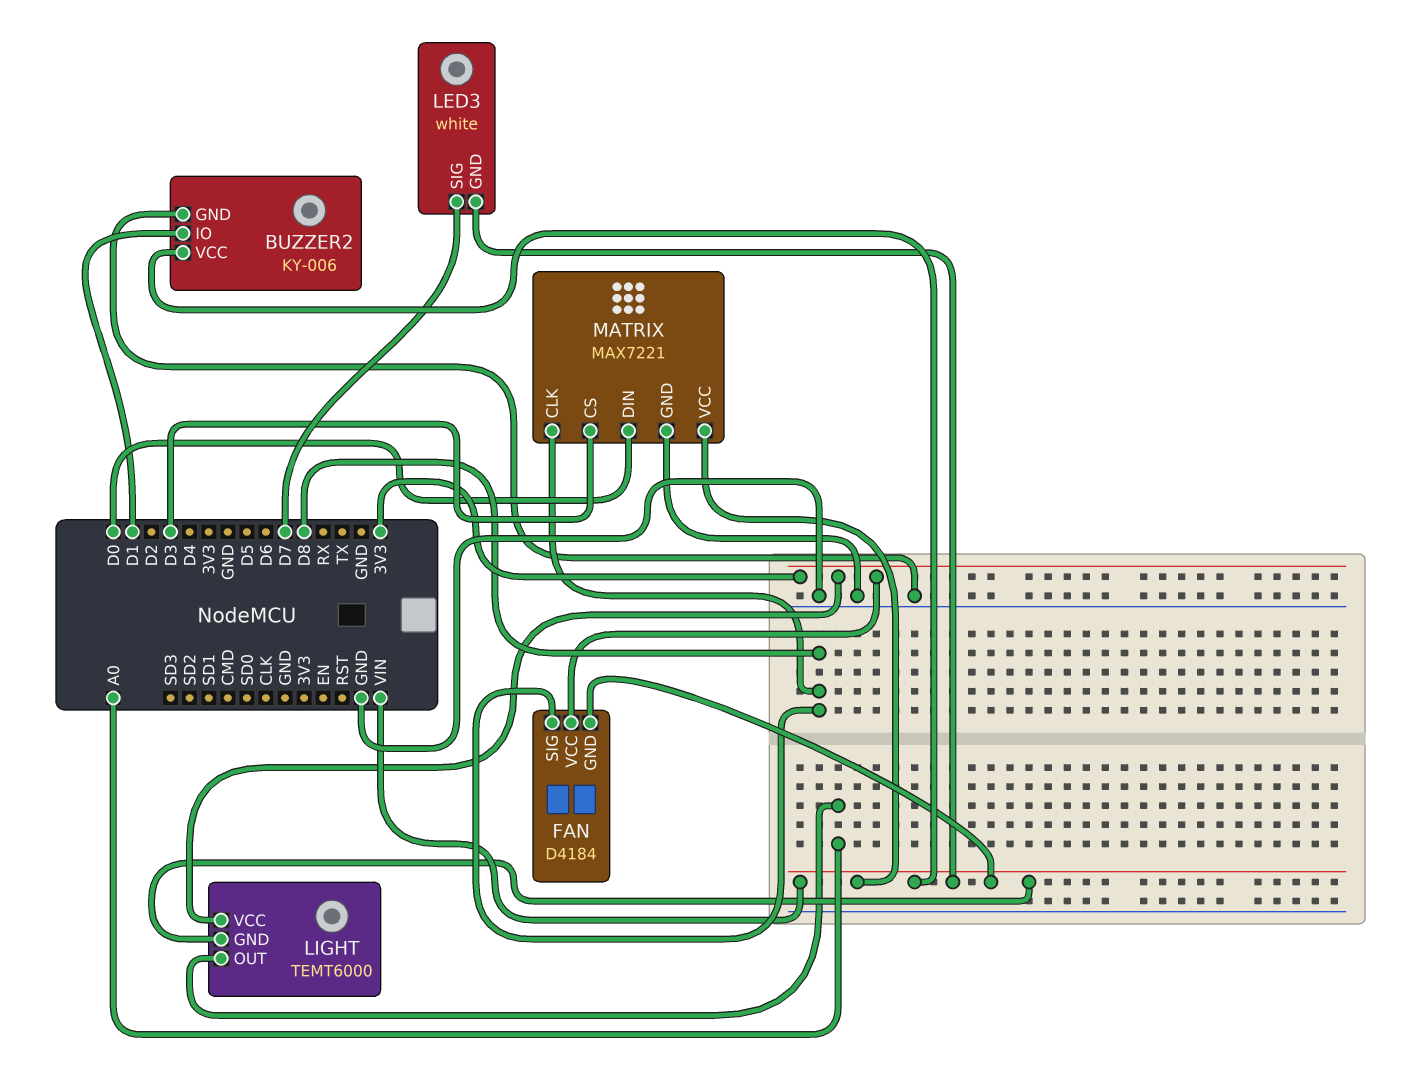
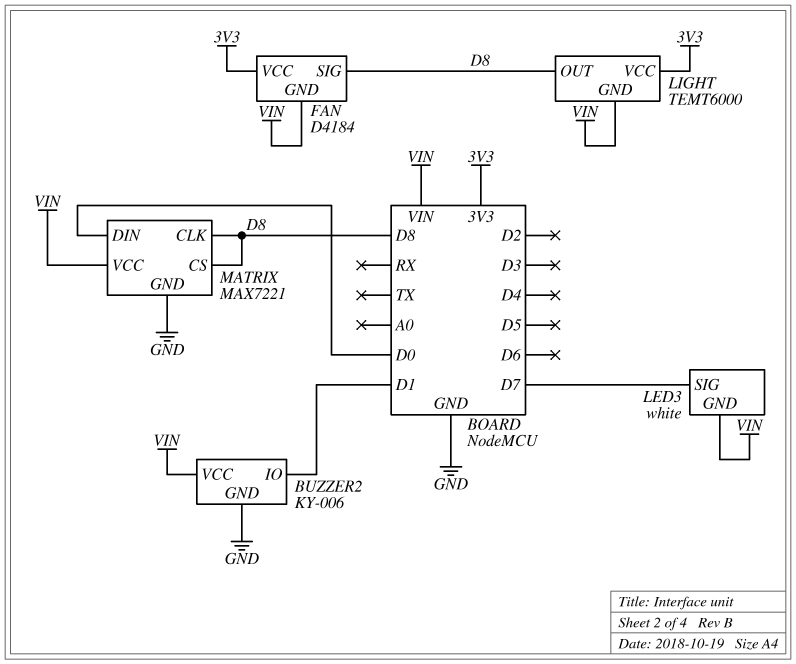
LIGHT pin OUT: A0 -> D8
MATRIX pin CS: D3 -> D8

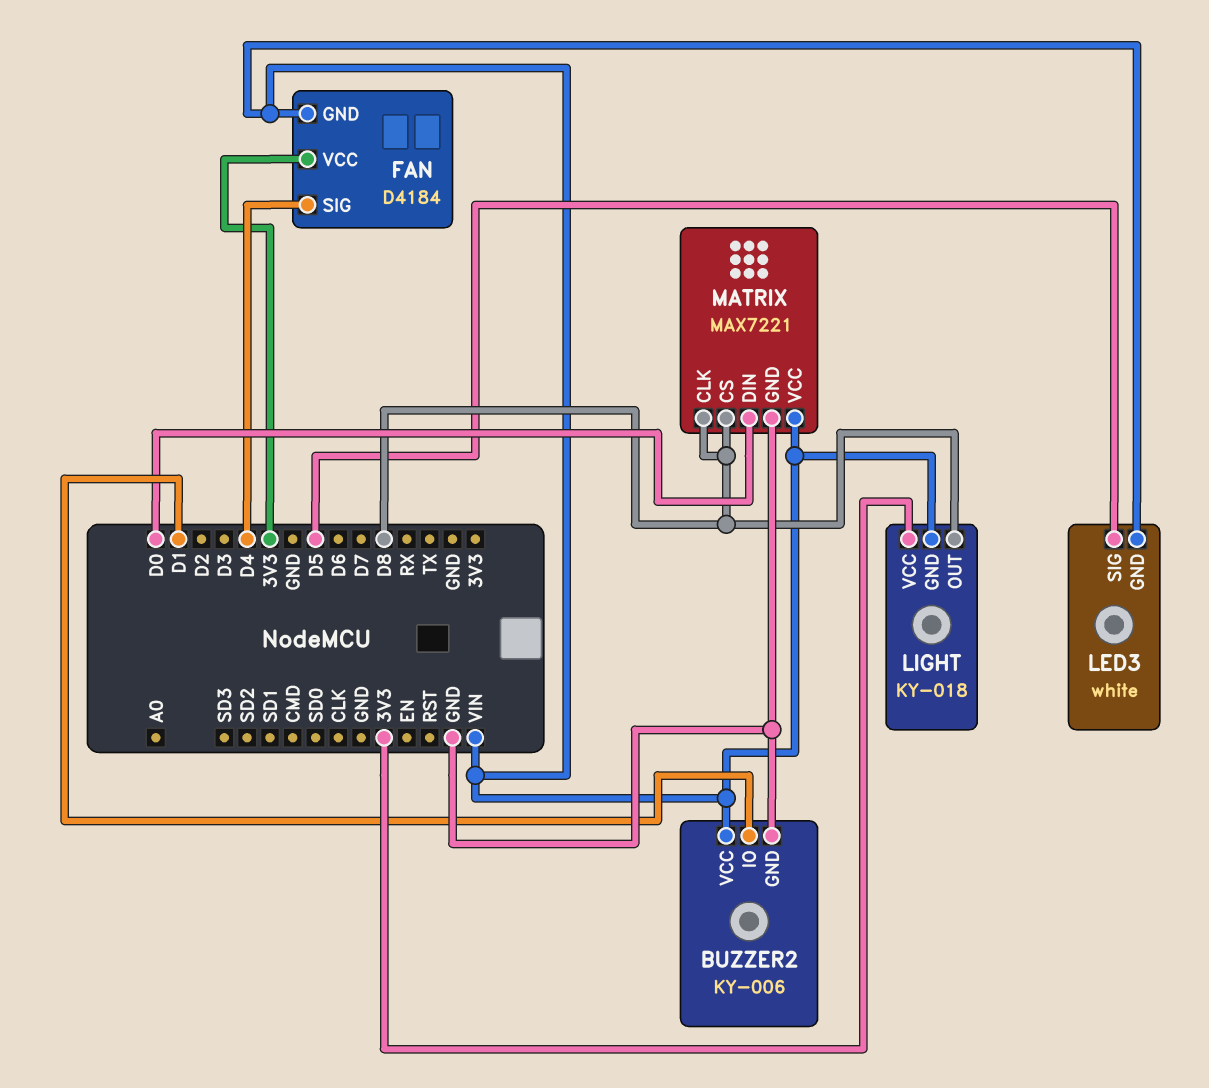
FAN pin SIG: D8 -> D4
LED3 pin SIG: D7 -> D5
LIGHT: TEMT6000 -> KY-018

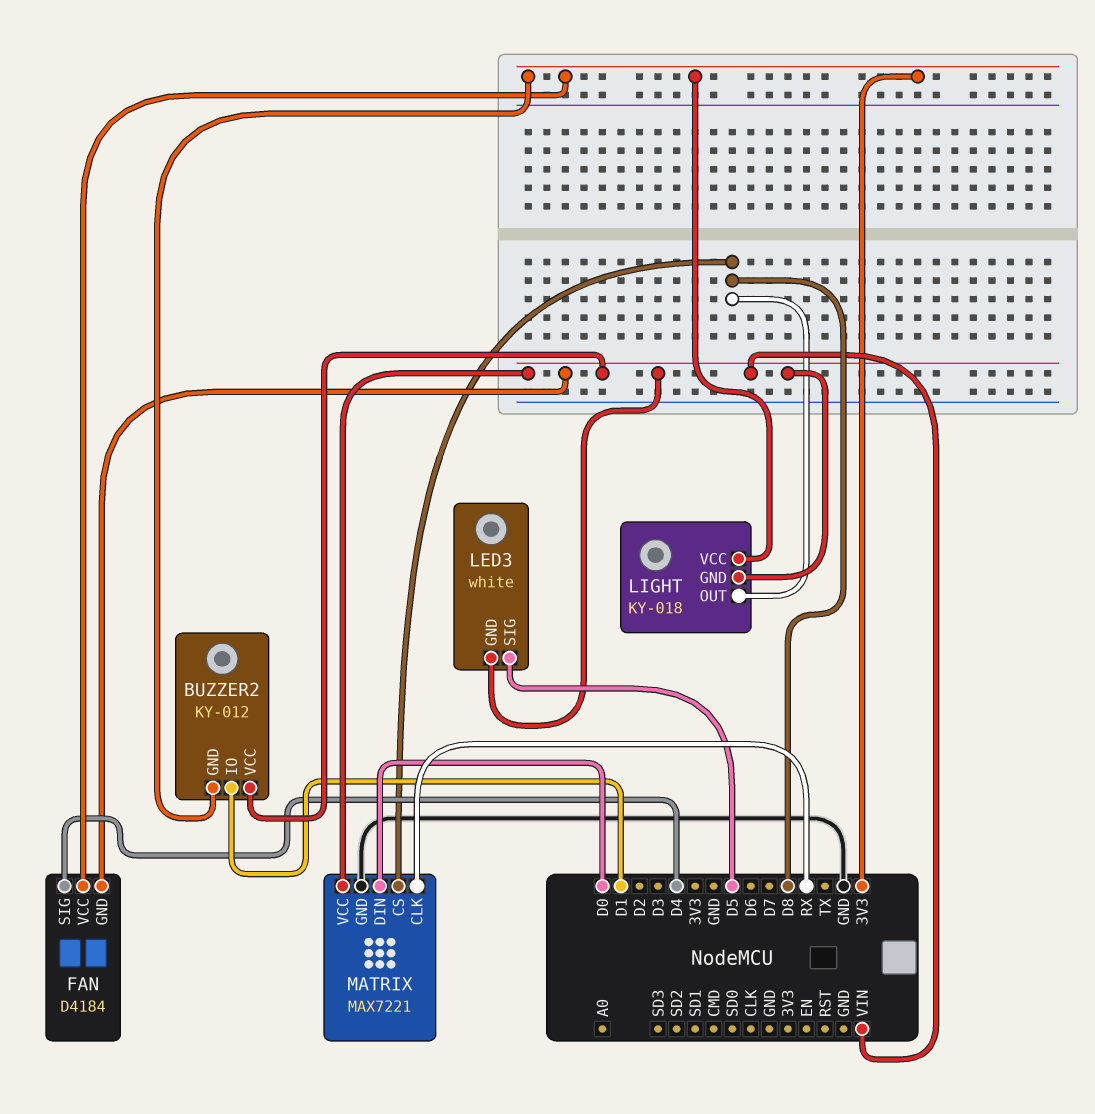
BUZZER2: KY-006 -> KY-012
BUZZER2 pin GND: GND -> 3V3
MATRIX pin CLK: D8 -> RX

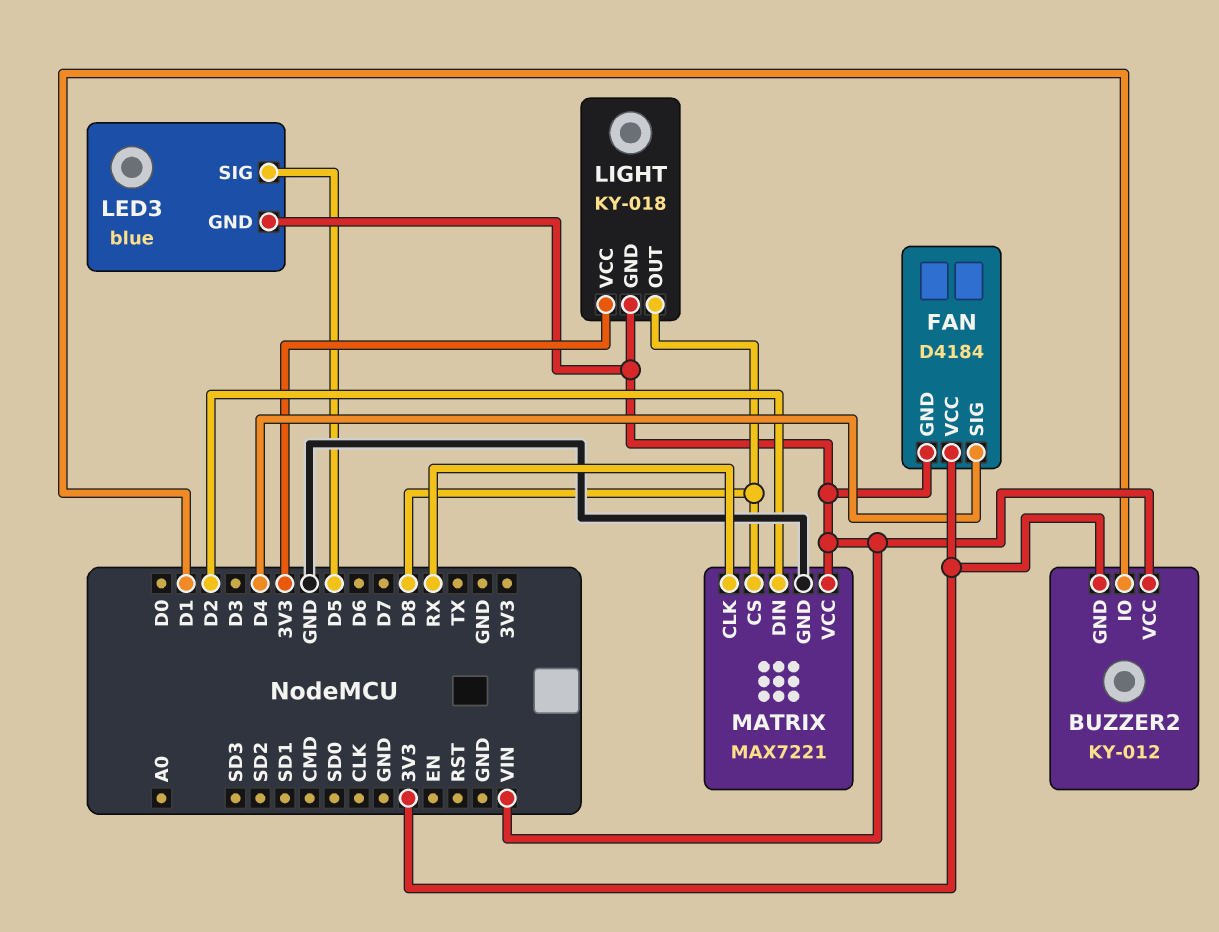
LED3: white -> blue
MATRIX pin DIN: D0 -> D2

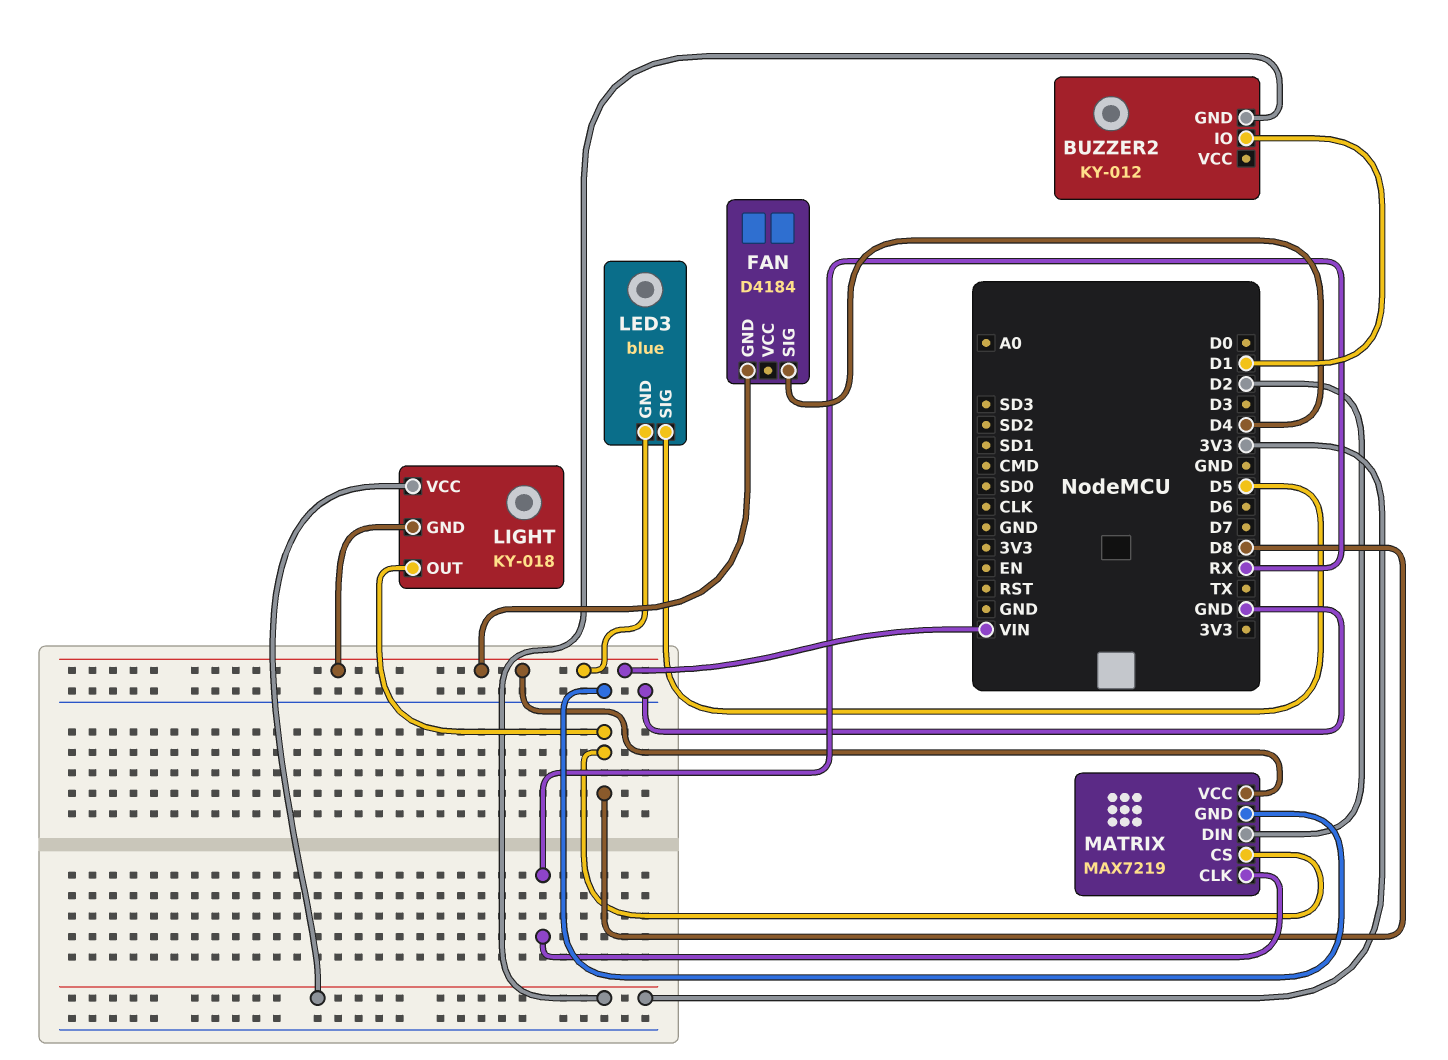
BUZZER2 pin VCC: VIN -> none
FAN pin VCC: 3V3 -> none
MATRIX: MAX7221 -> MAX7219

